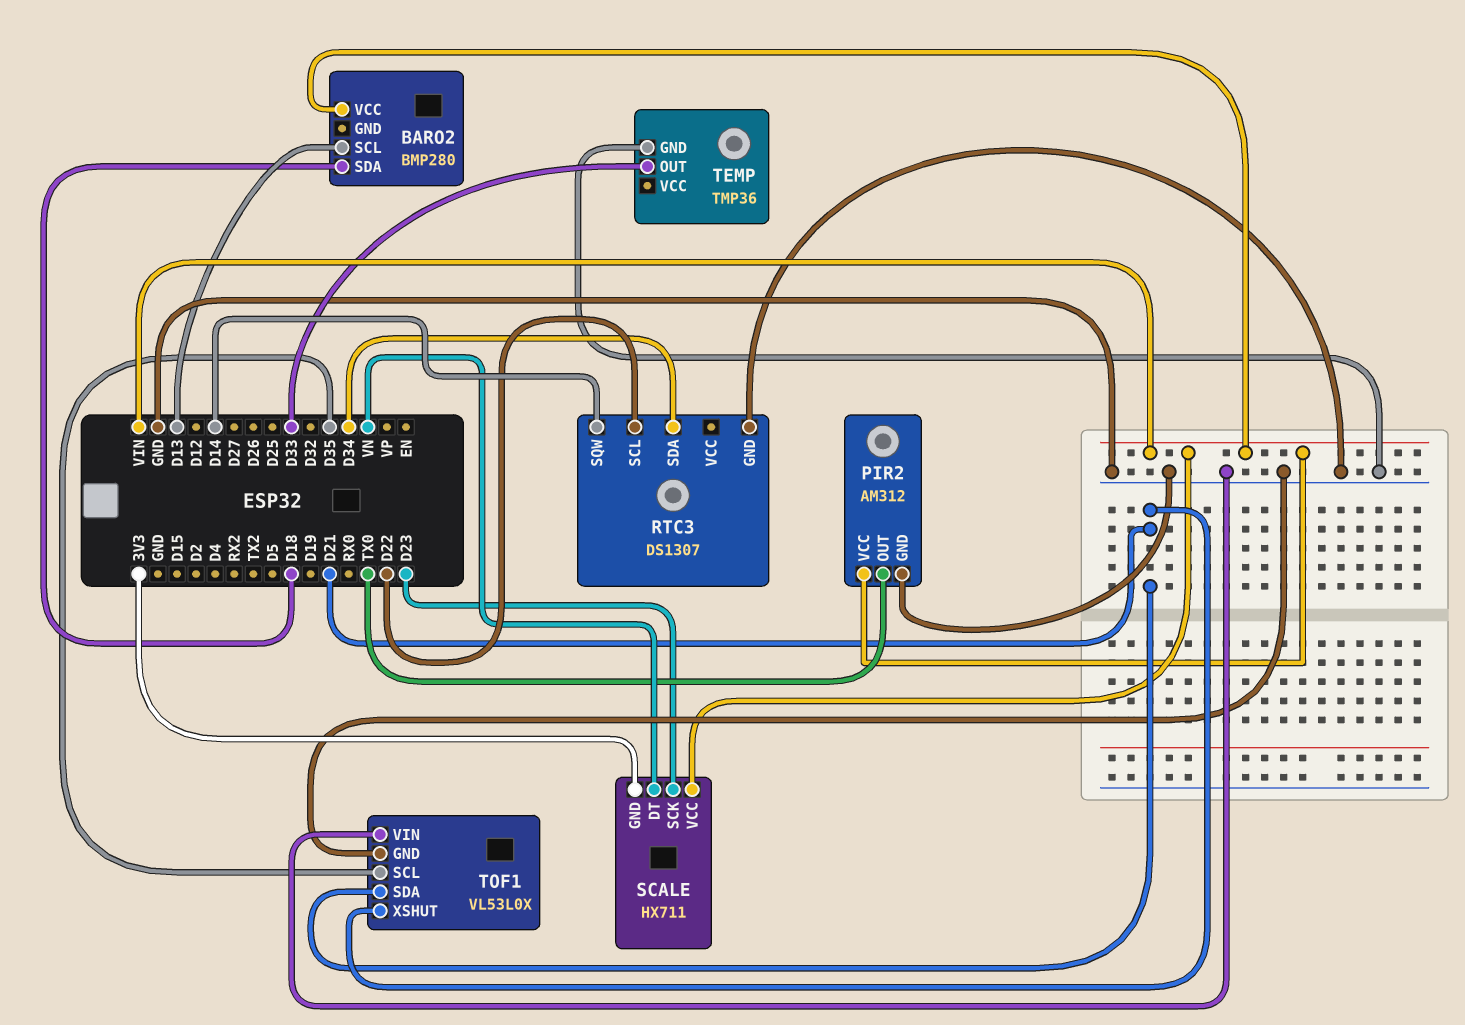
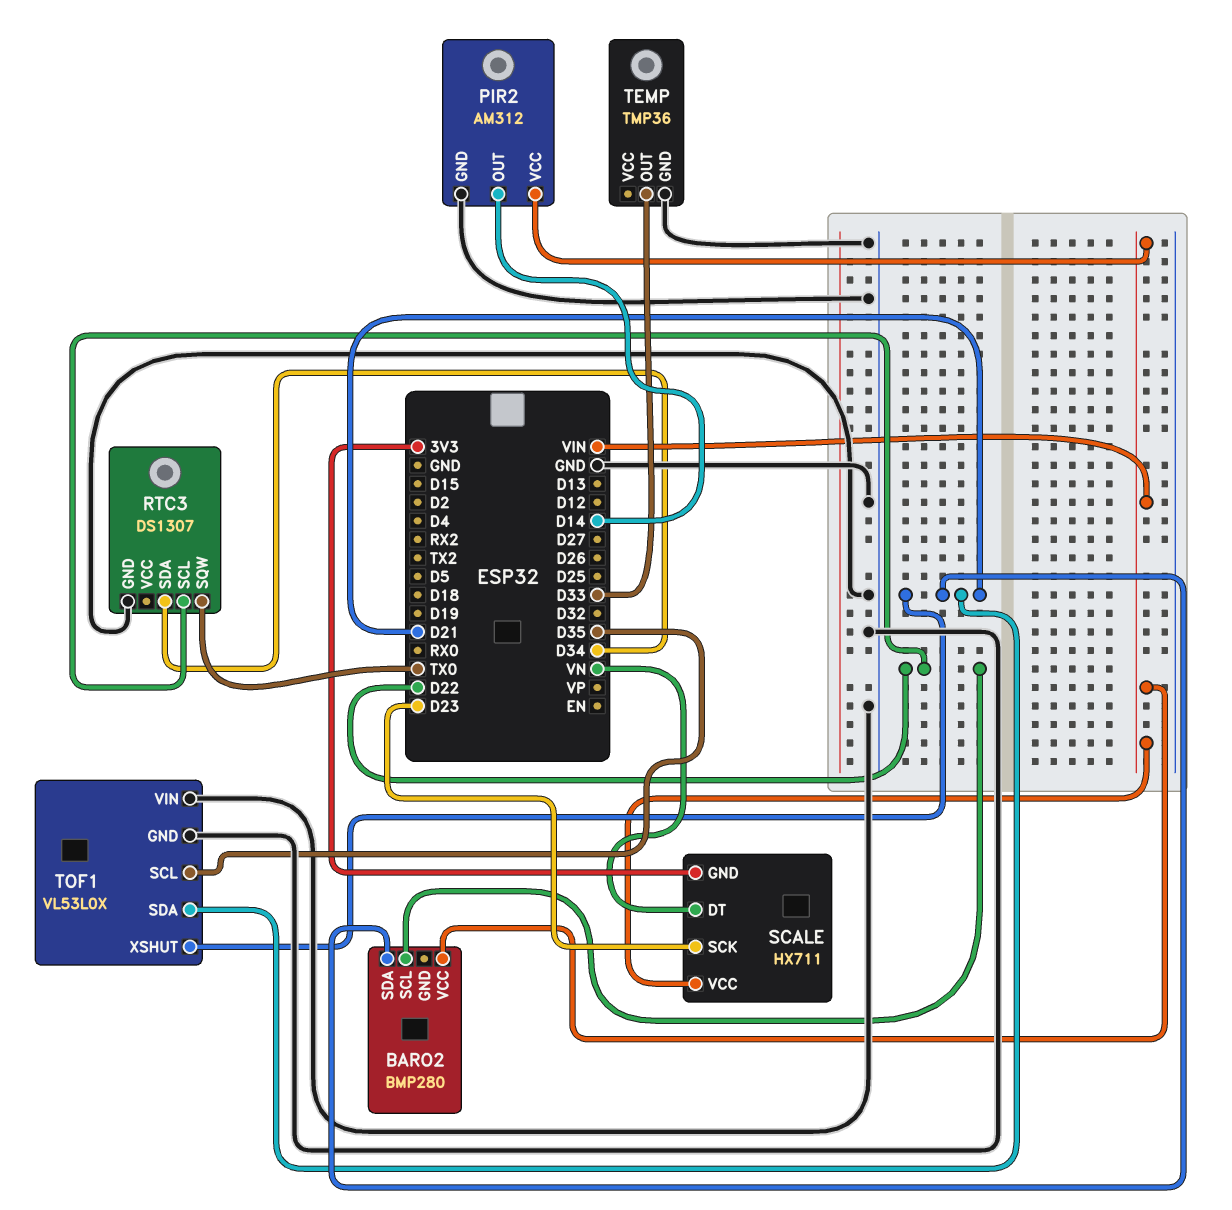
BARO2 pin SCL: D13 -> D22
BARO2 pin SDA: D18 -> D21
PIR2 pin OUT: TX0 -> D14
RTC3 pin SQW: D14 -> TX0

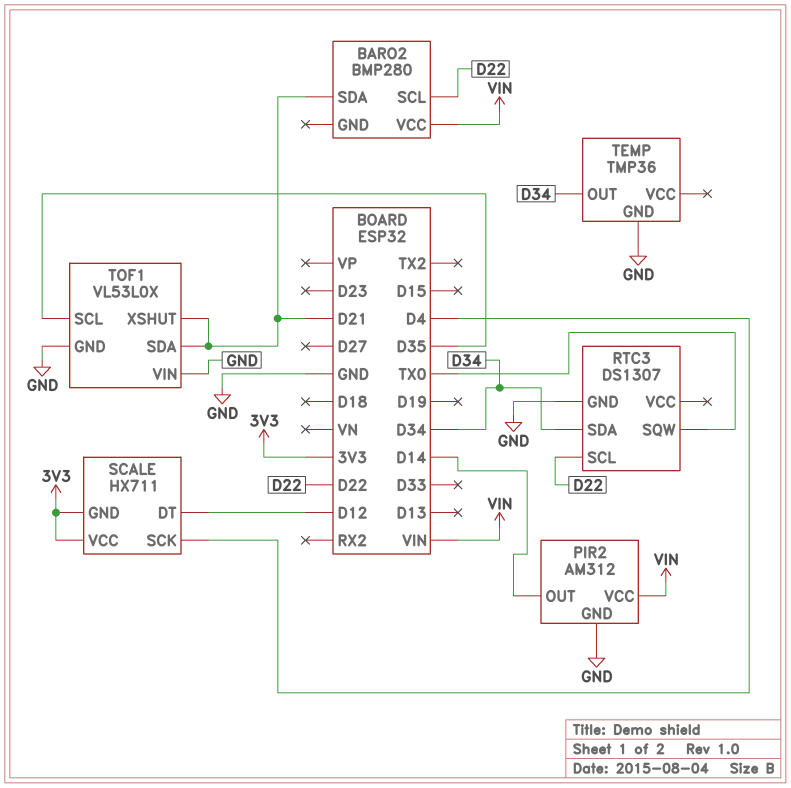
SCALE pin DT: VN -> D12
SCALE pin SCK: D23 -> D4
SCALE pin VCC: VIN -> 3V3
TEMP pin OUT: D33 -> D34

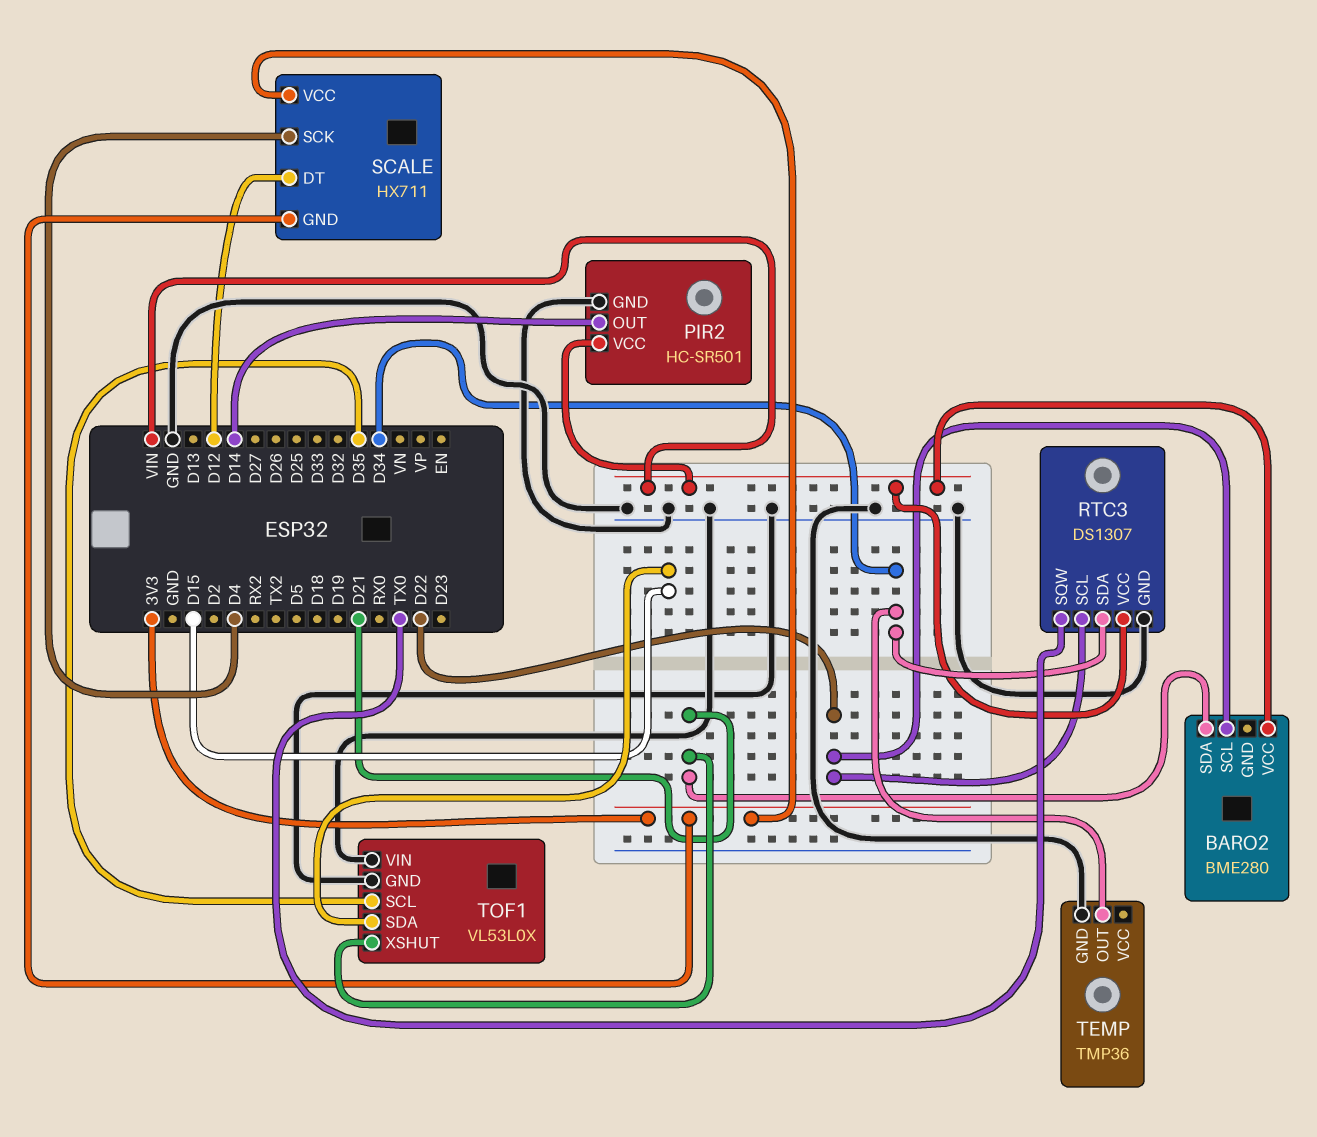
BARO2: BMP280 -> BME280
PIR2: AM312 -> HC-SR501
RTC3 pin VCC: none -> VIN
TOF1 pin SDA: D21 -> D15

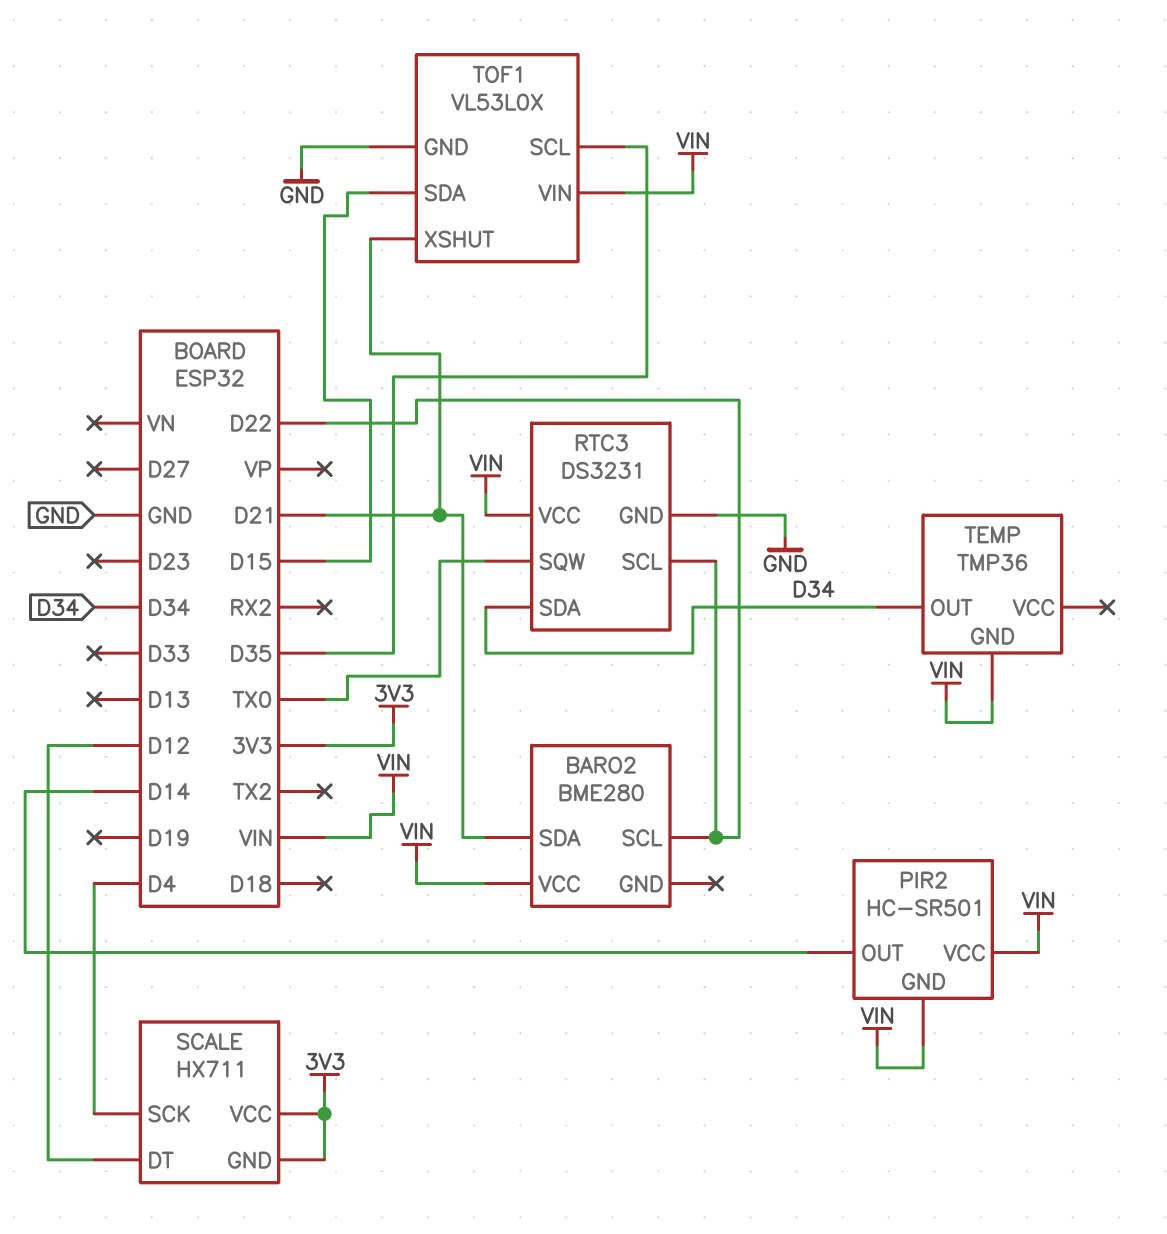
PIR2 pin GND: GND -> VIN
RTC3: DS1307 -> DS3231
TEMP pin GND: GND -> VIN
TOF1 pin VIN: GND -> VIN

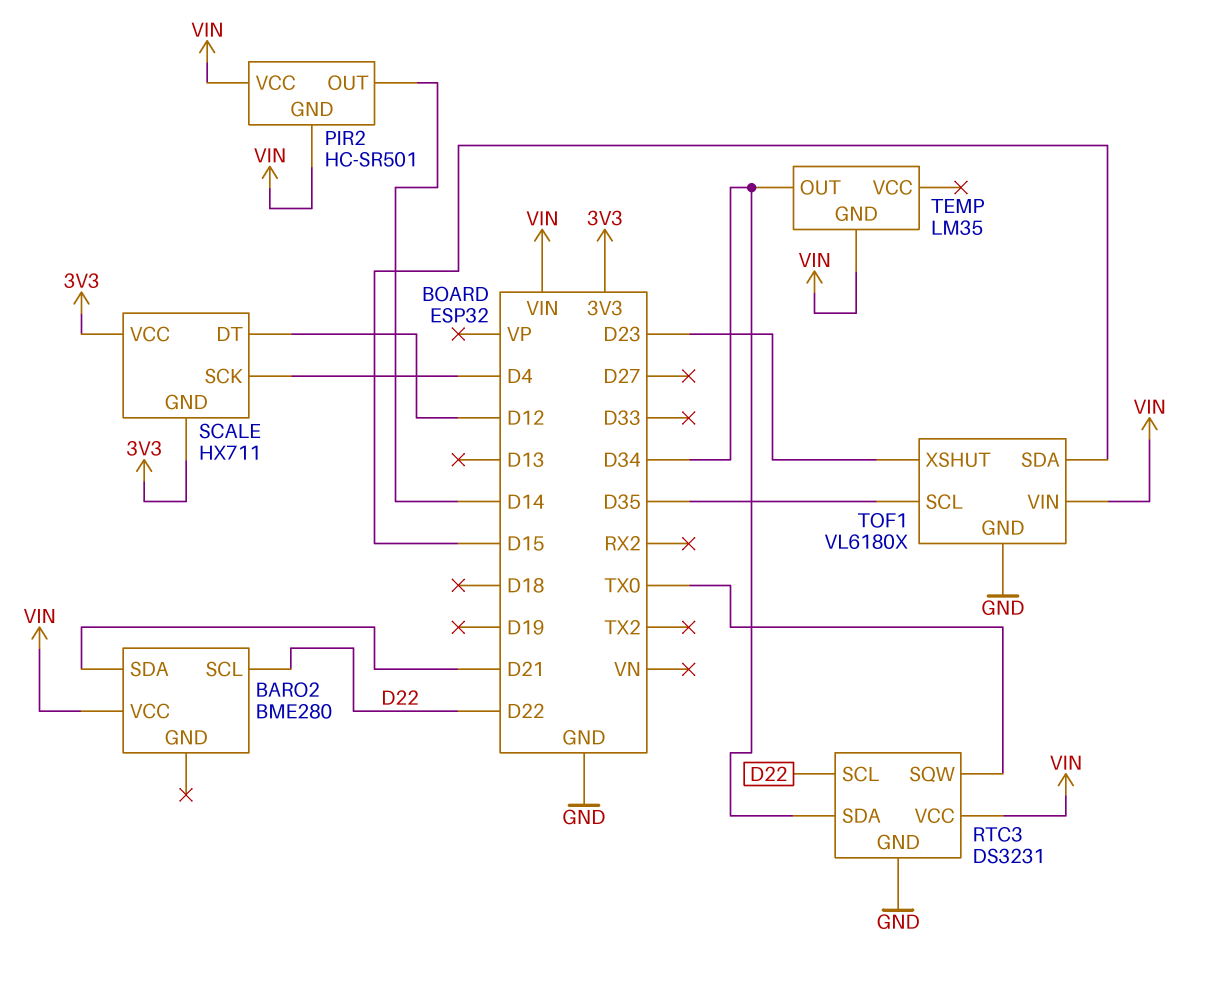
TEMP: TMP36 -> LM35
TOF1: VL53L0X -> VL6180X
TOF1 pin XSHUT: D21 -> D23

